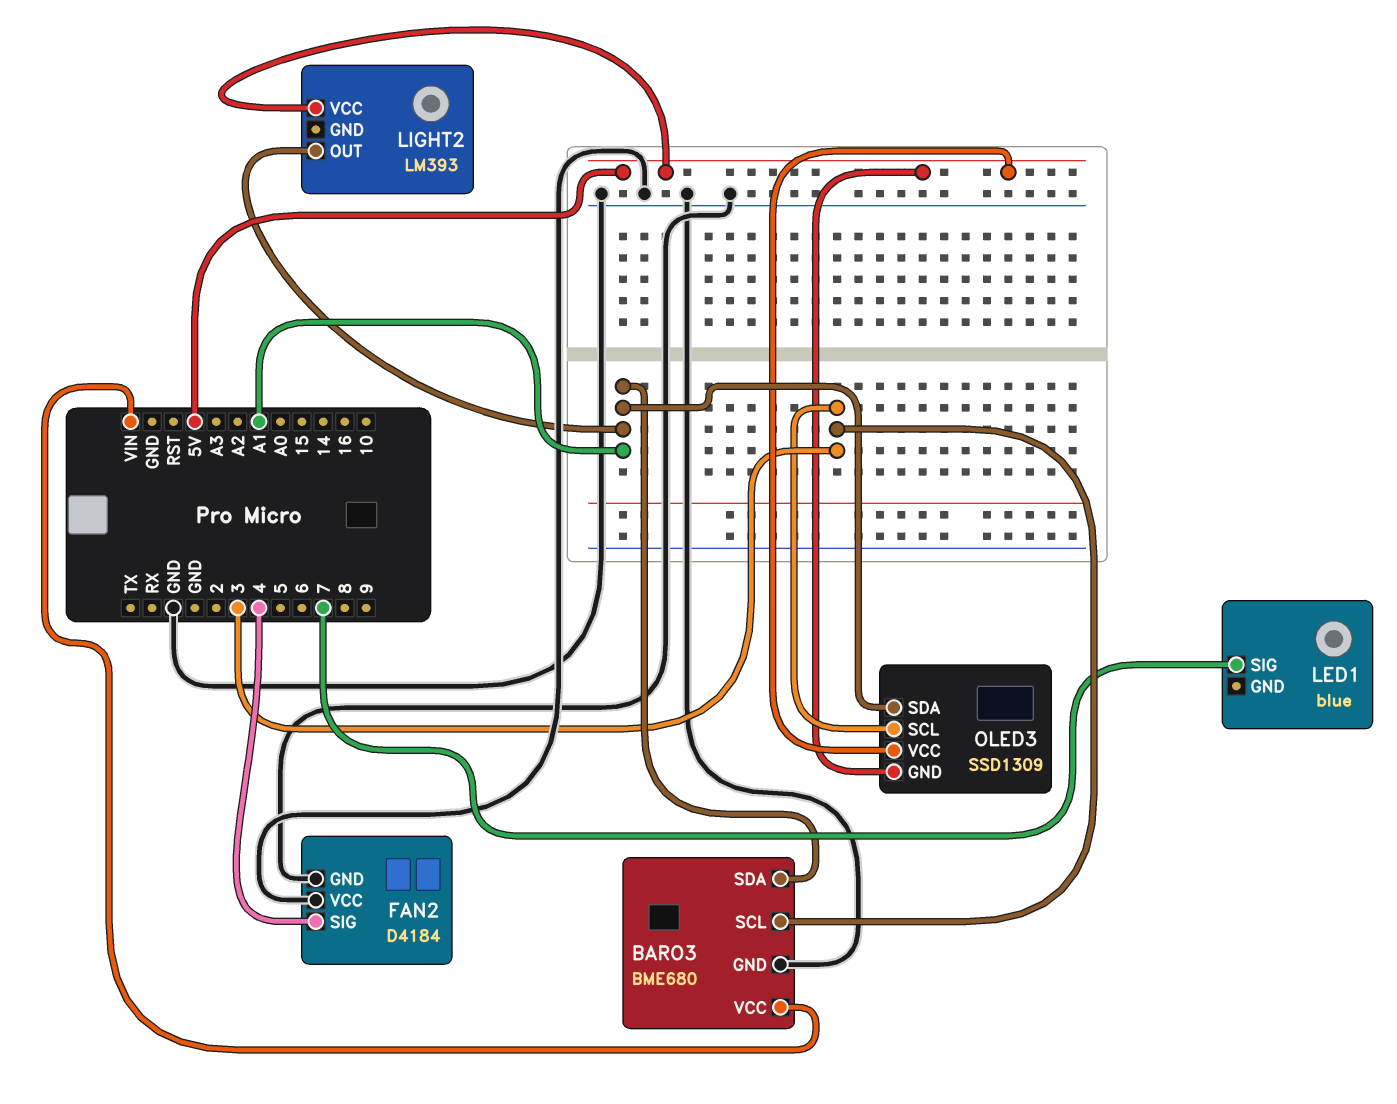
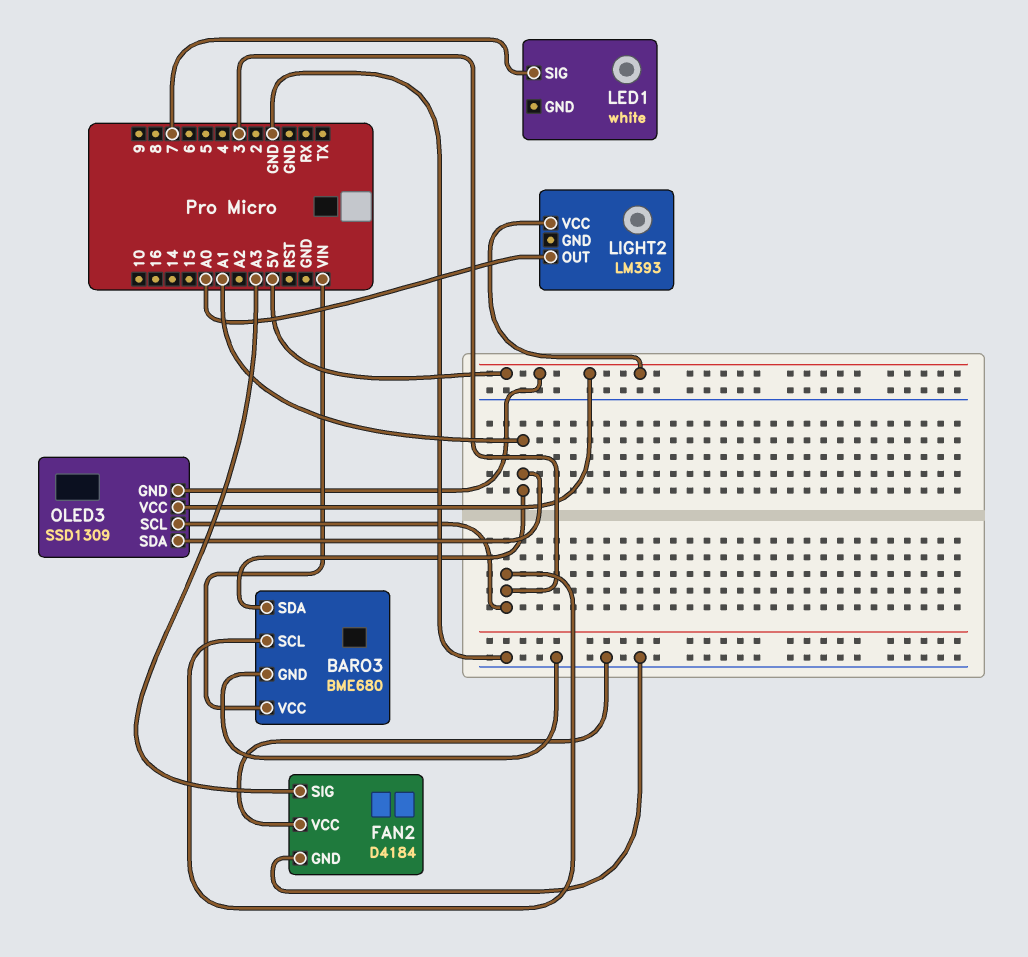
FAN2 pin SIG: 4 -> A3
LED1: blue -> white
LIGHT2 pin OUT: A1 -> A0

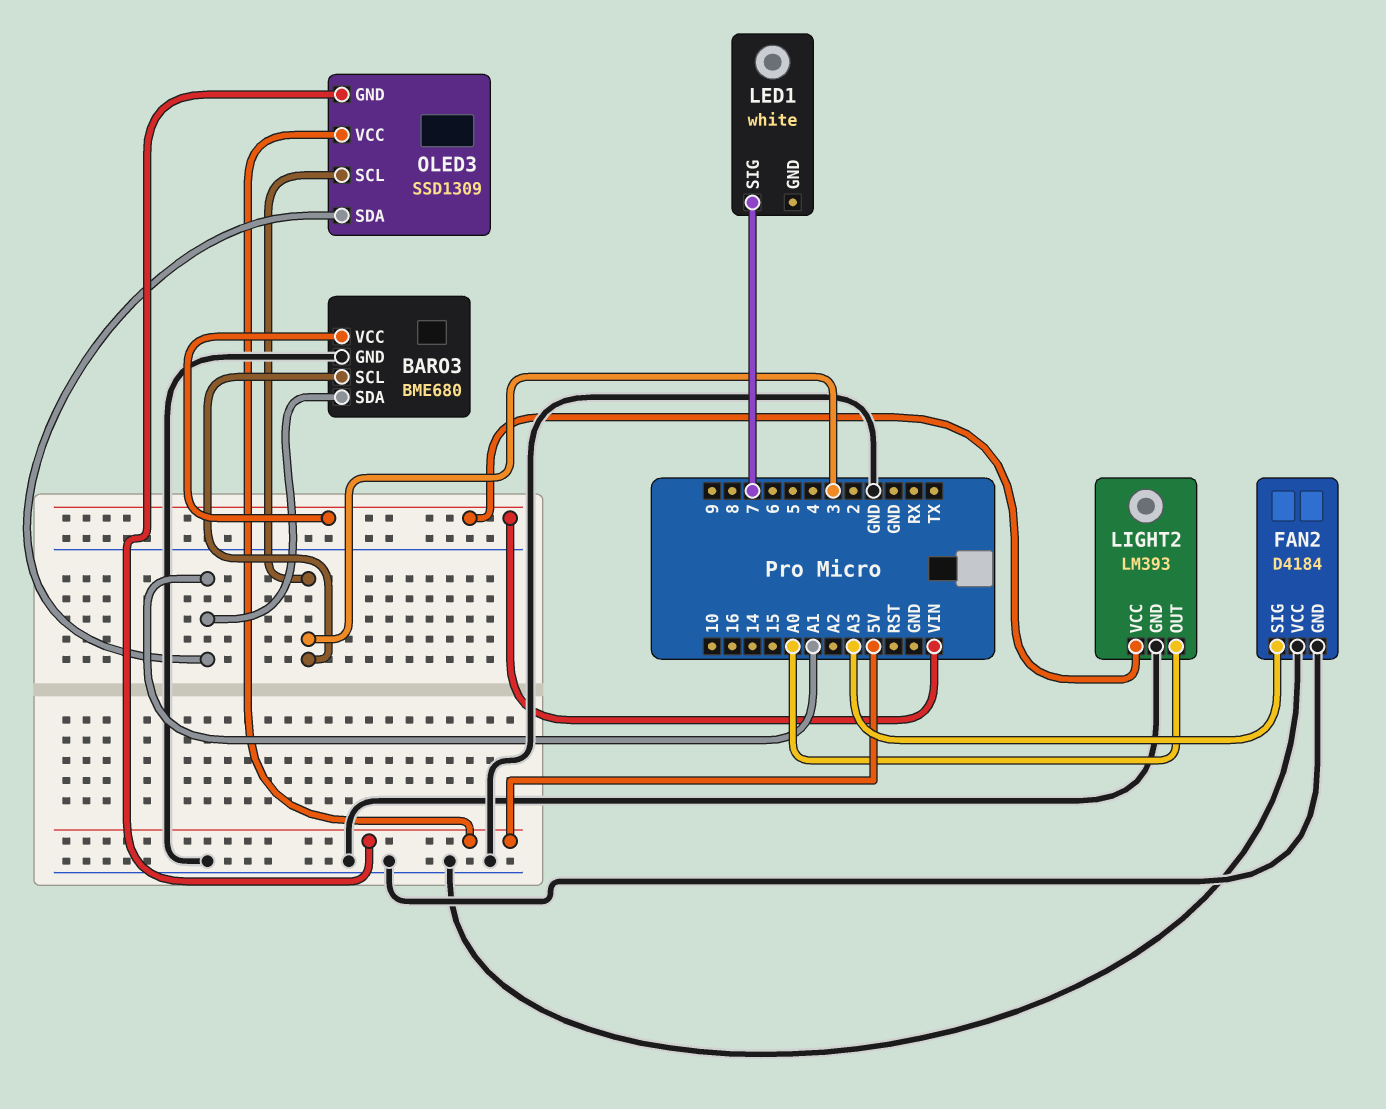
LIGHT2 pin GND: none -> GND
LIGHT2 pin VCC: 5V -> VIN

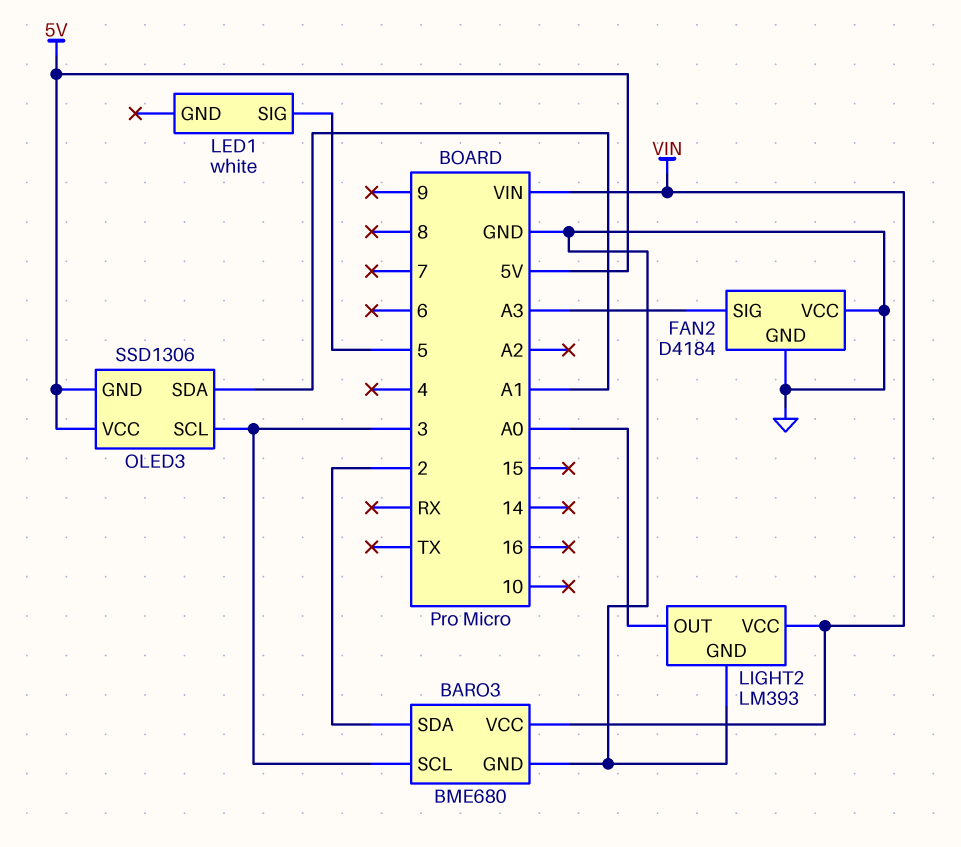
BARO3 pin SDA: A1 -> 2
LED1 pin SIG: 7 -> 5
OLED3: SSD1309 -> SSD1306

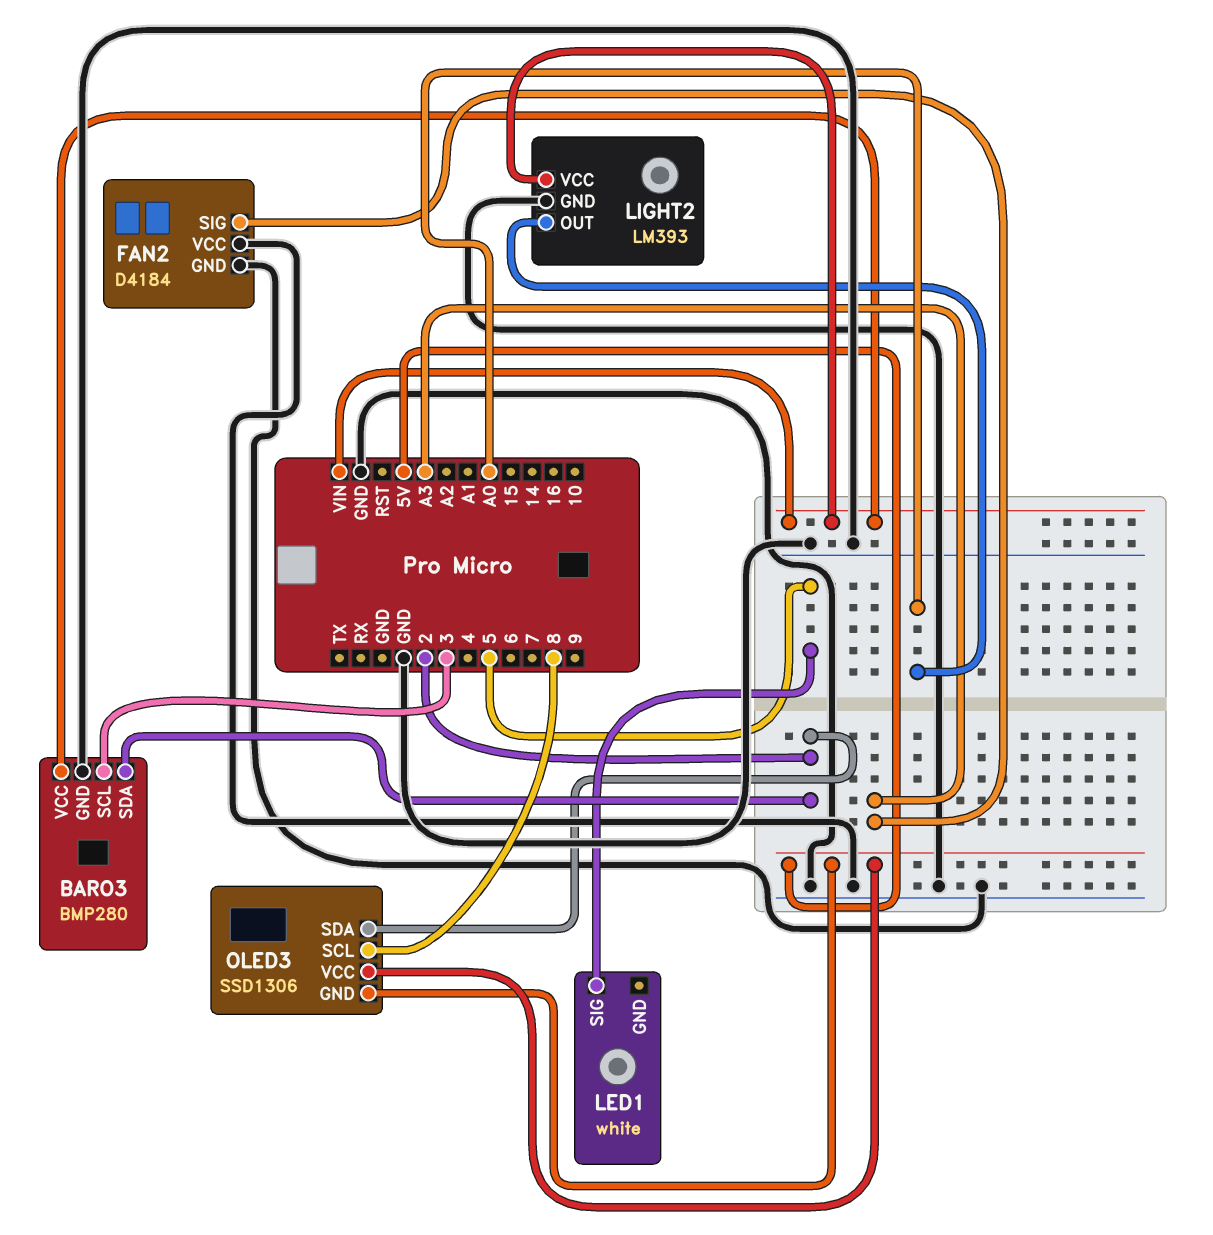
BARO3: BME680 -> BMP280
OLED3 pin SCL: 3 -> 8
OLED3 pin SDA: A1 -> 2

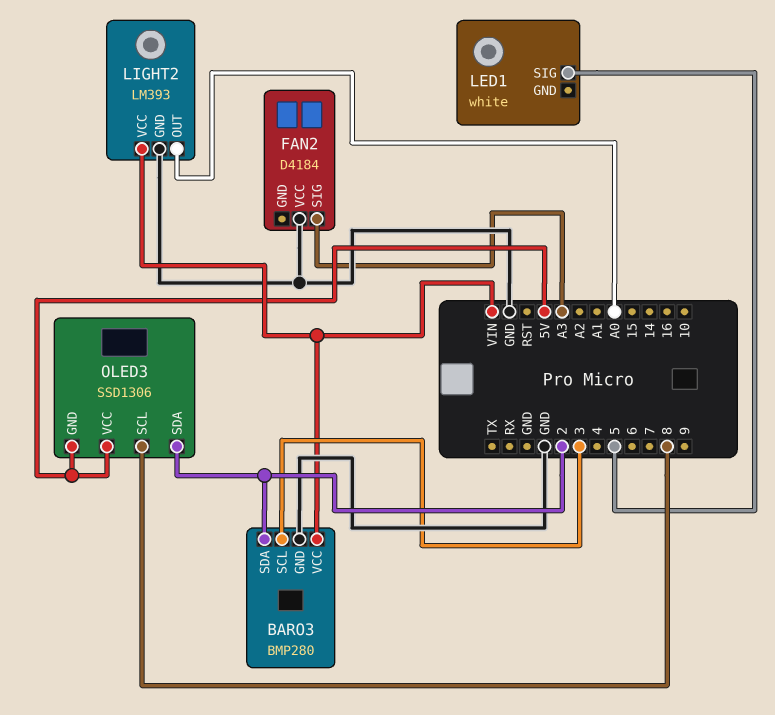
FAN2 pin GND: GND -> none

